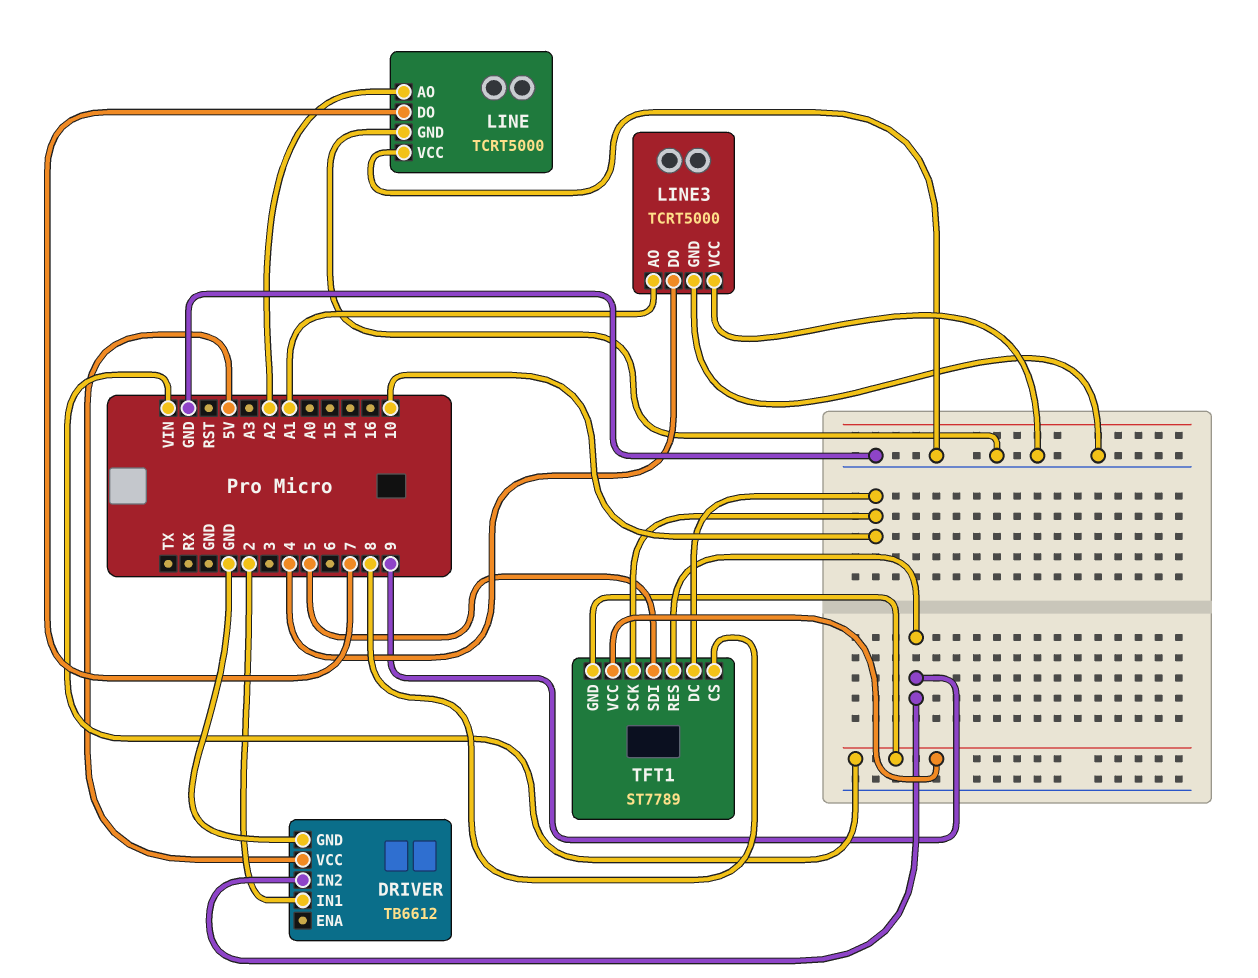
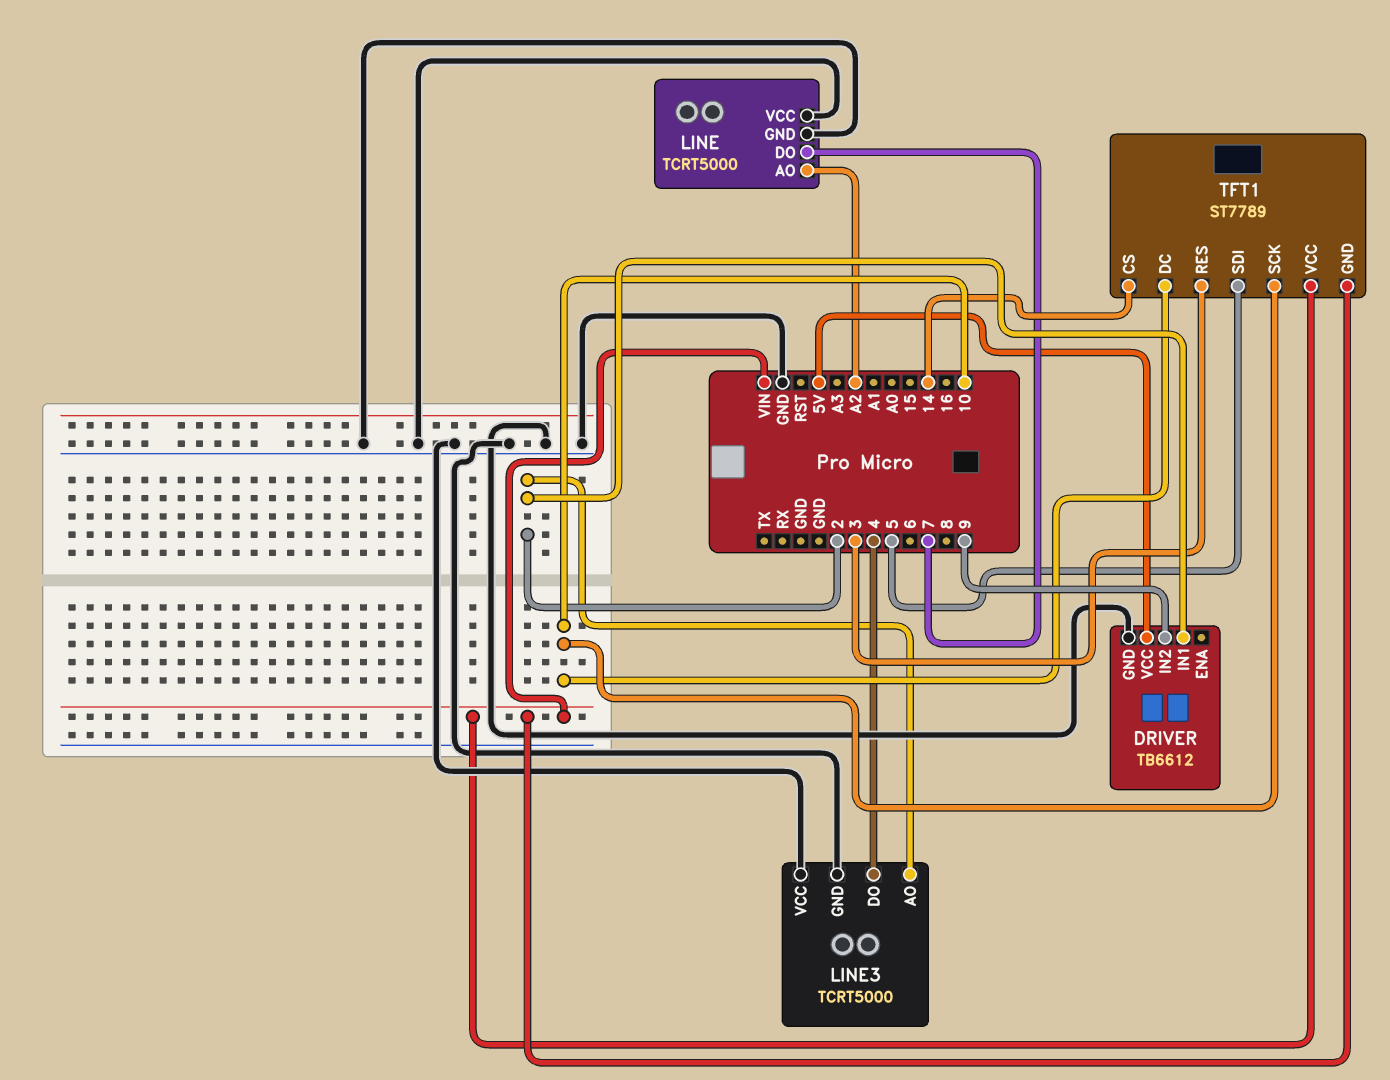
LINE3 pin AO: A1 -> 2
TFT1 pin CS: 8 -> 14
TFT1 pin RES: 9 -> 3

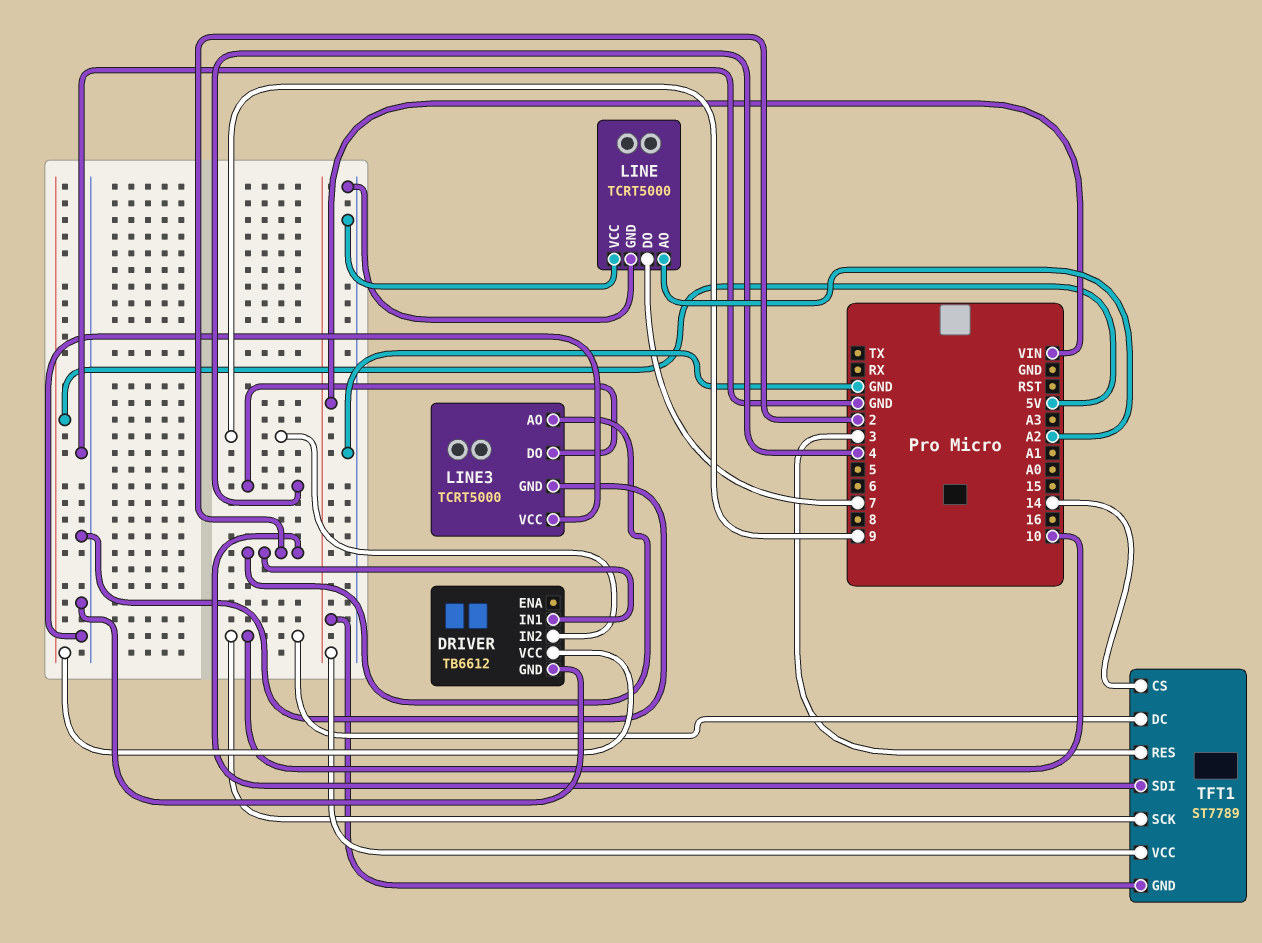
TFT1 pin SDI: 5 -> 2

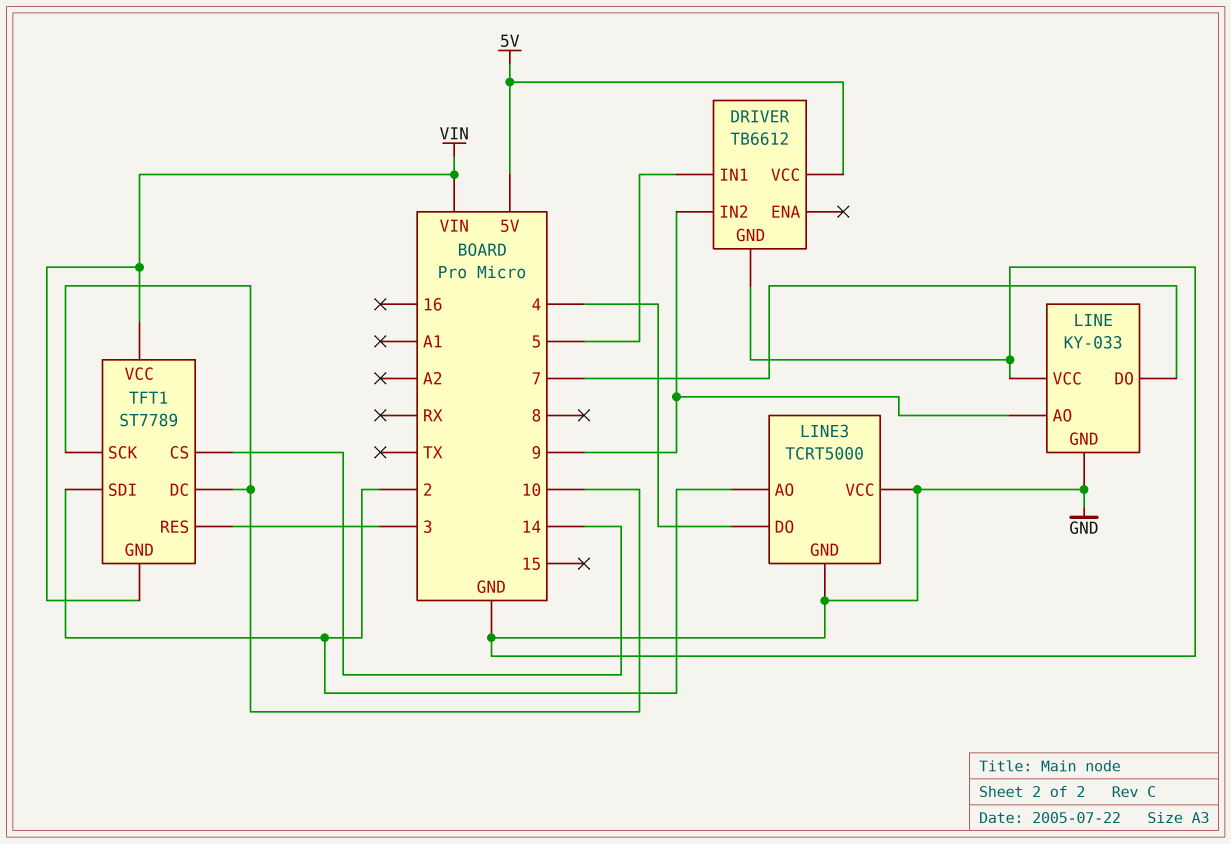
DRIVER pin IN1: 2 -> 5
LINE: TCRT5000 -> KY-033
LINE pin AO: A2 -> 9

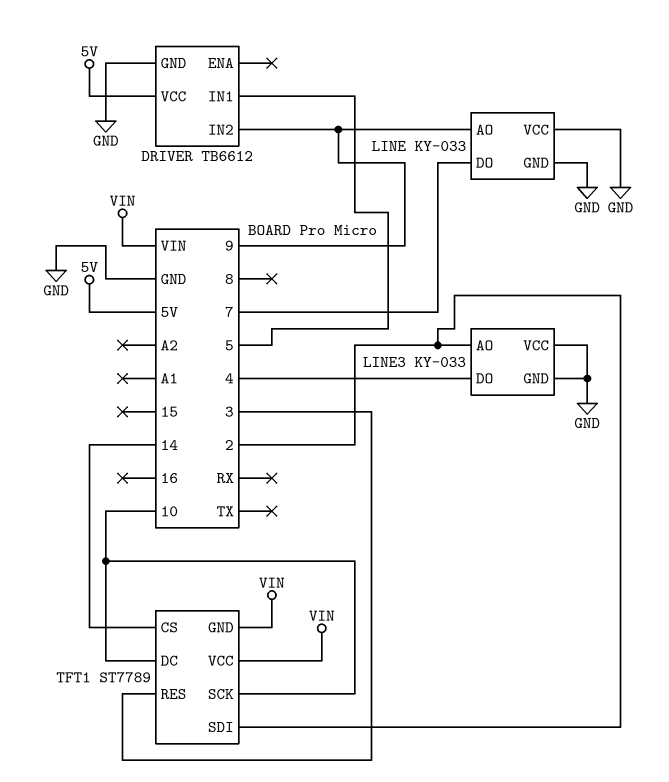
LINE3: TCRT5000 -> KY-033

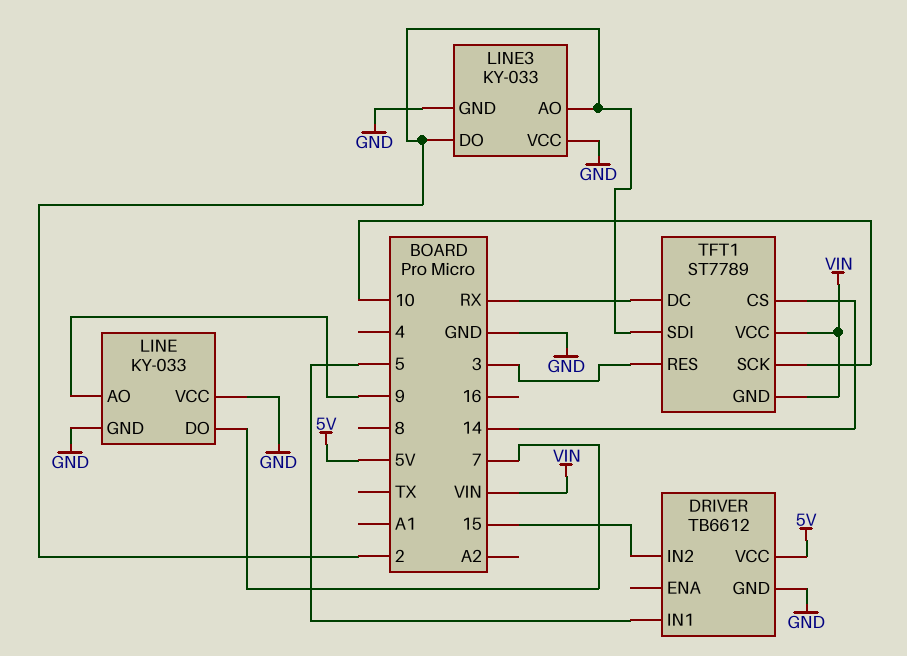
DRIVER pin IN2: 9 -> 15
LINE3 pin DO: 4 -> 2
TFT1 pin DC: 10 -> RX

